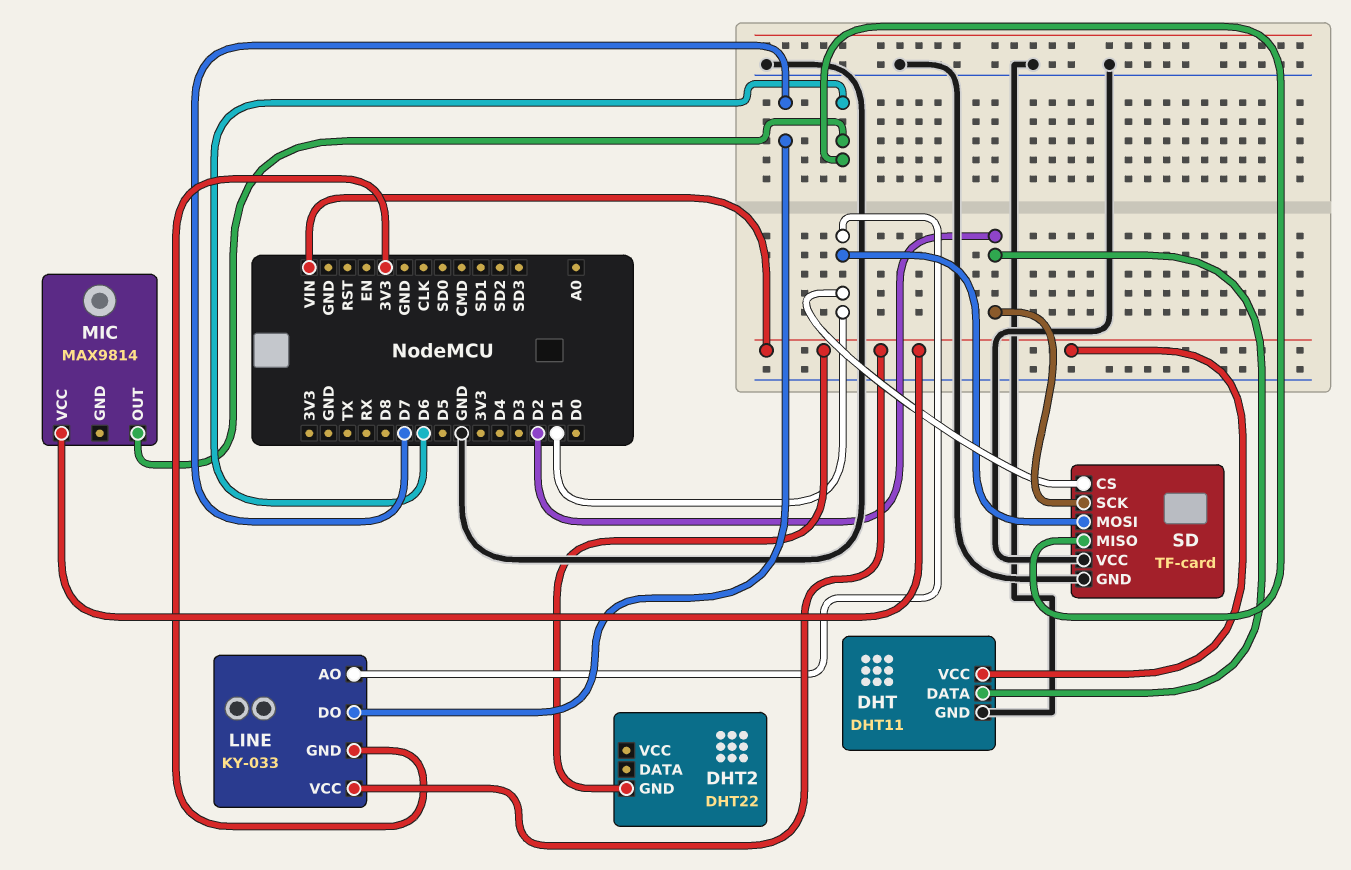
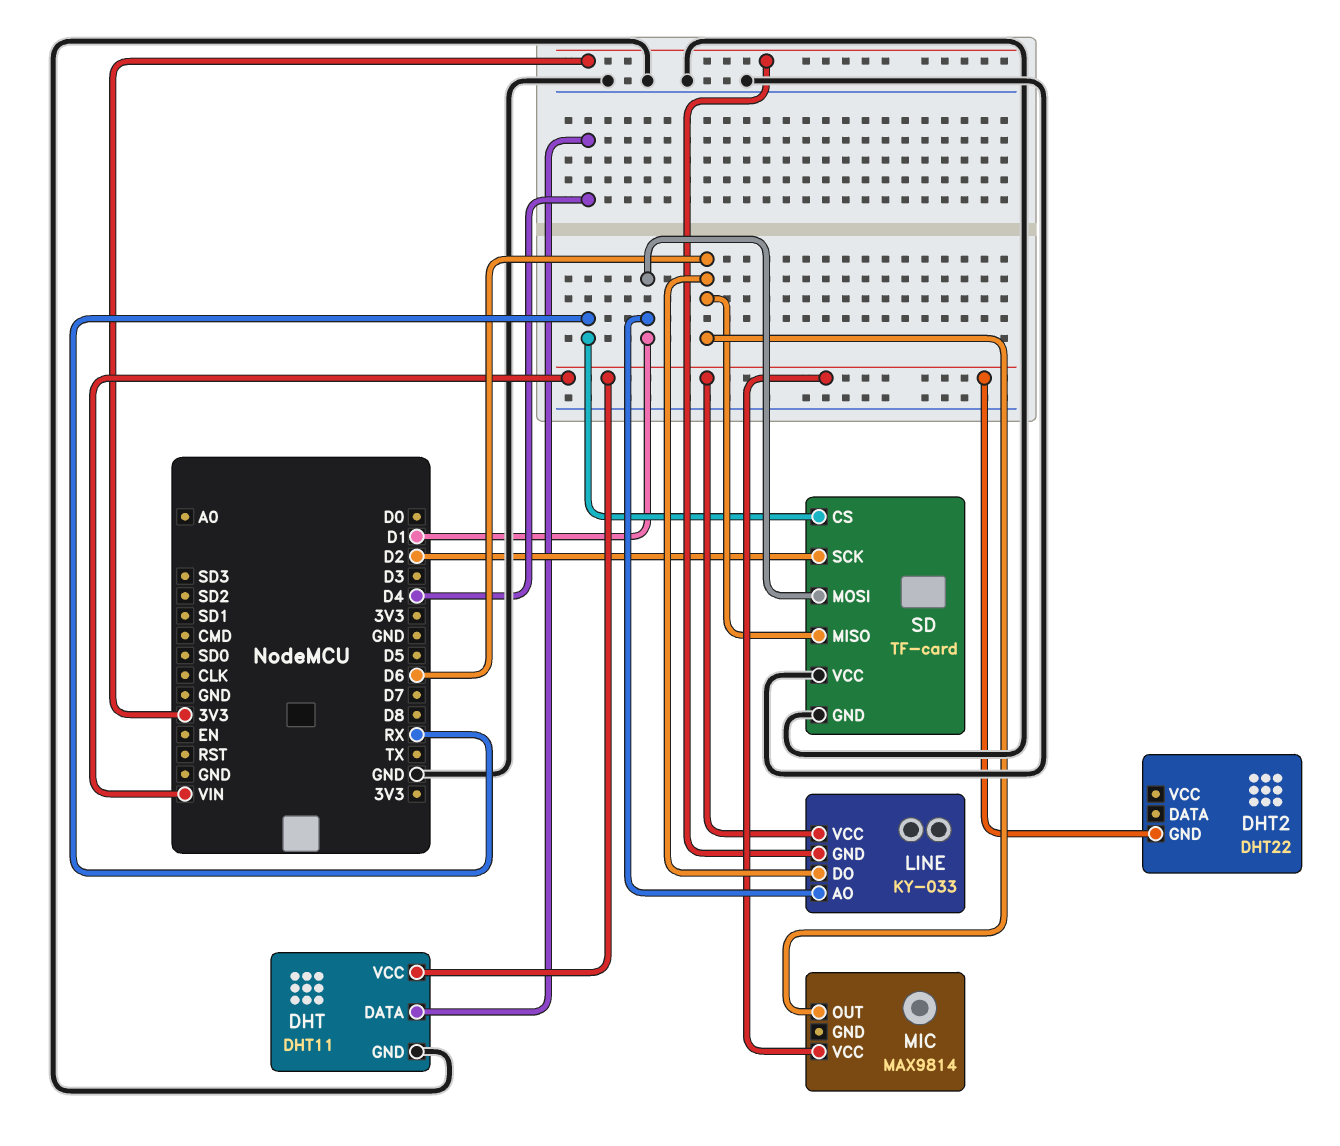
DHT pin DATA: D2 -> D4
LINE pin DO: D7 -> D6
SD pin CS: D1 -> RX

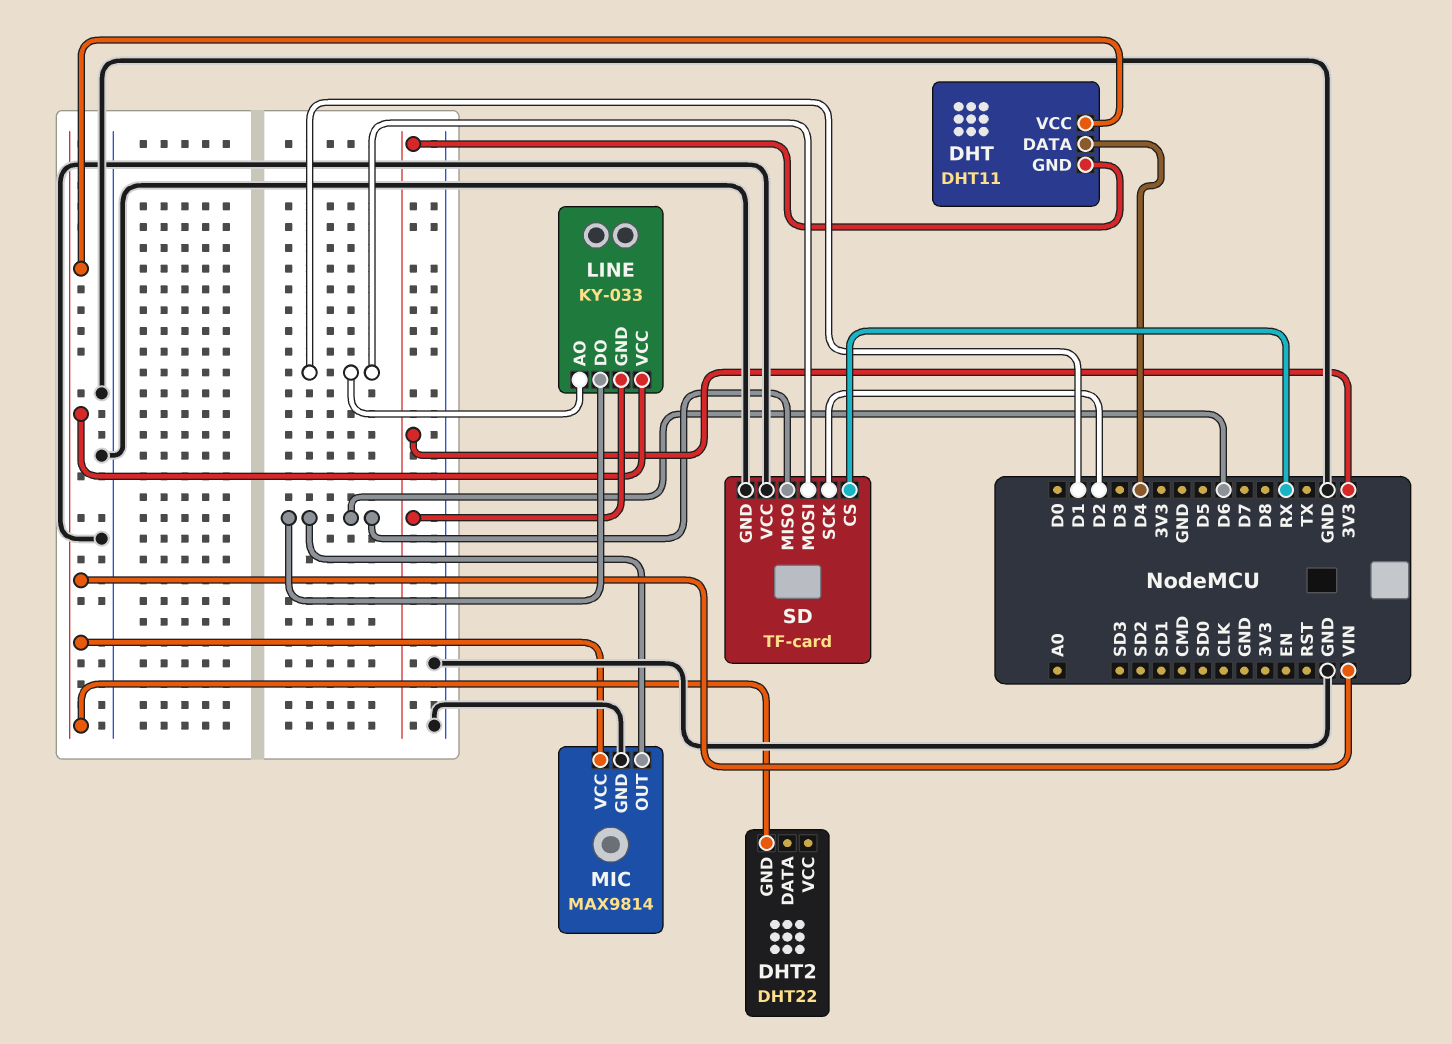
DHT pin GND: GND -> 3V3
MIC pin GND: none -> GND

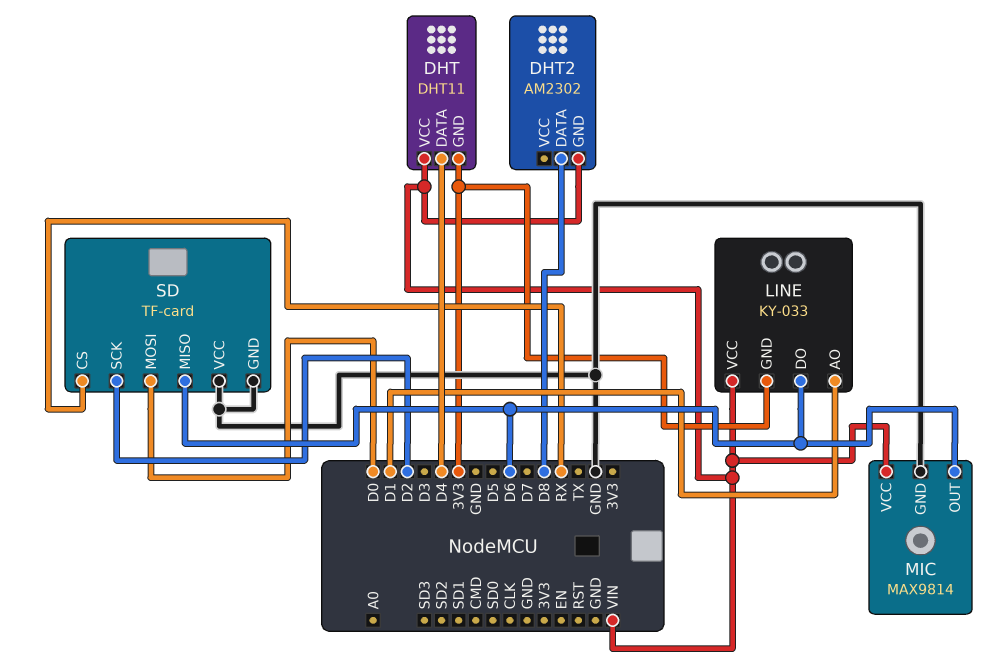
DHT2: DHT22 -> AM2302
DHT2 pin DATA: none -> D8
SD pin MOSI: D1 -> D0

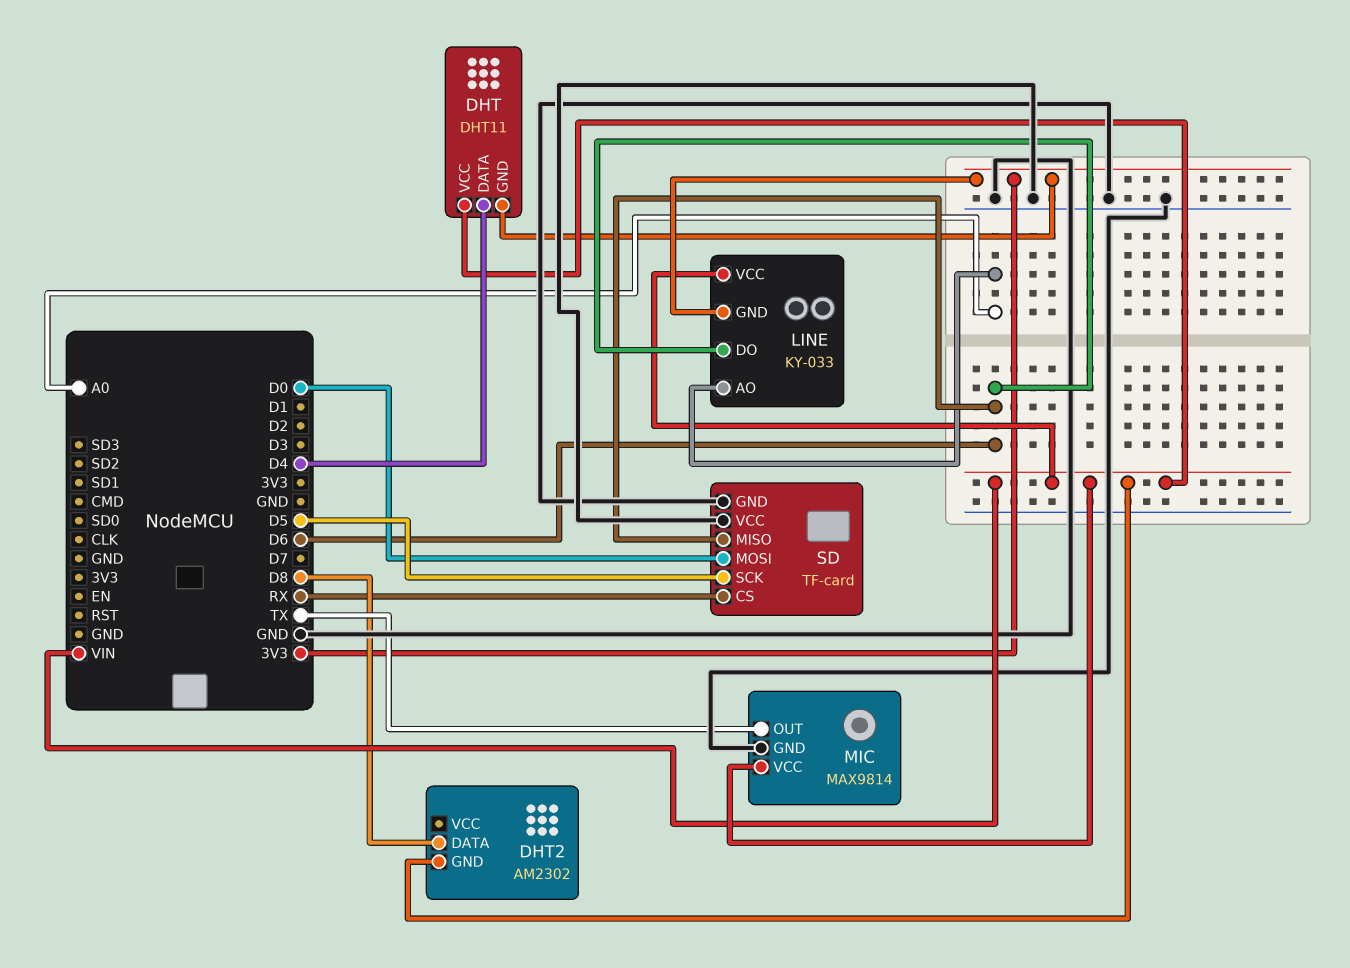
LINE pin AO: D1 -> A0
MIC pin OUT: D6 -> TX
SD pin SCK: D2 -> D5

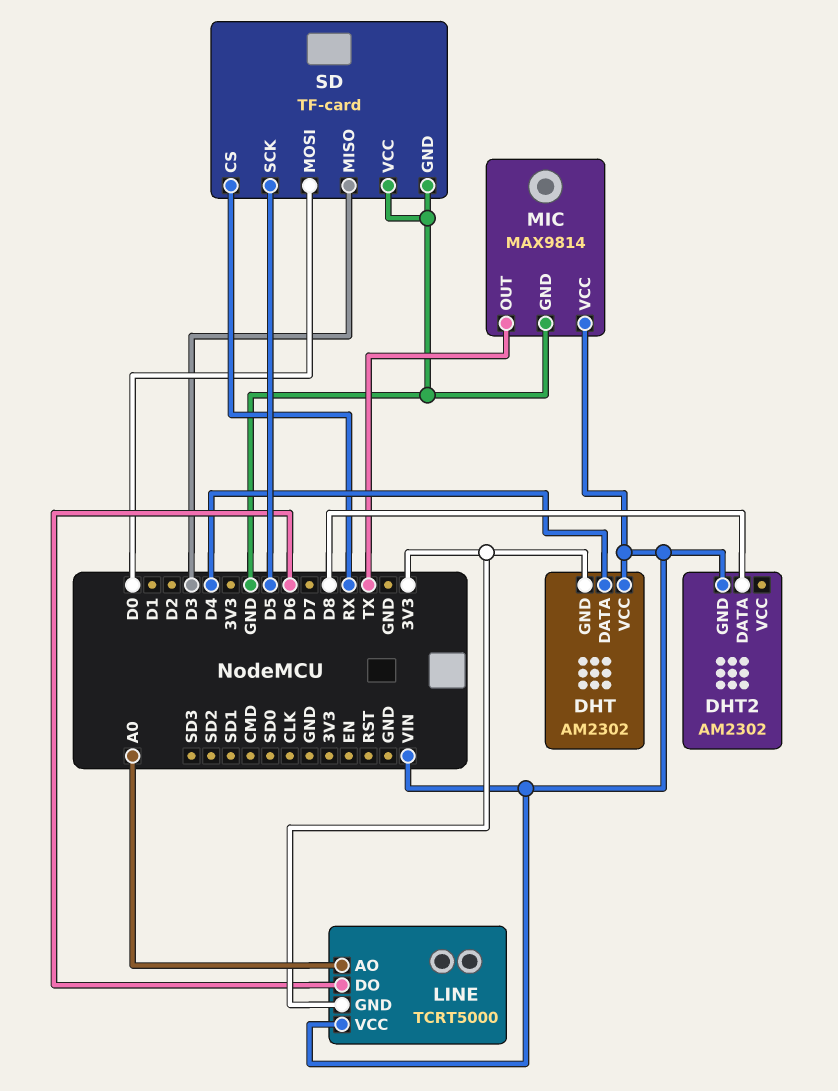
DHT: DHT11 -> AM2302
LINE: KY-033 -> TCRT5000
SD pin MISO: D6 -> D3

